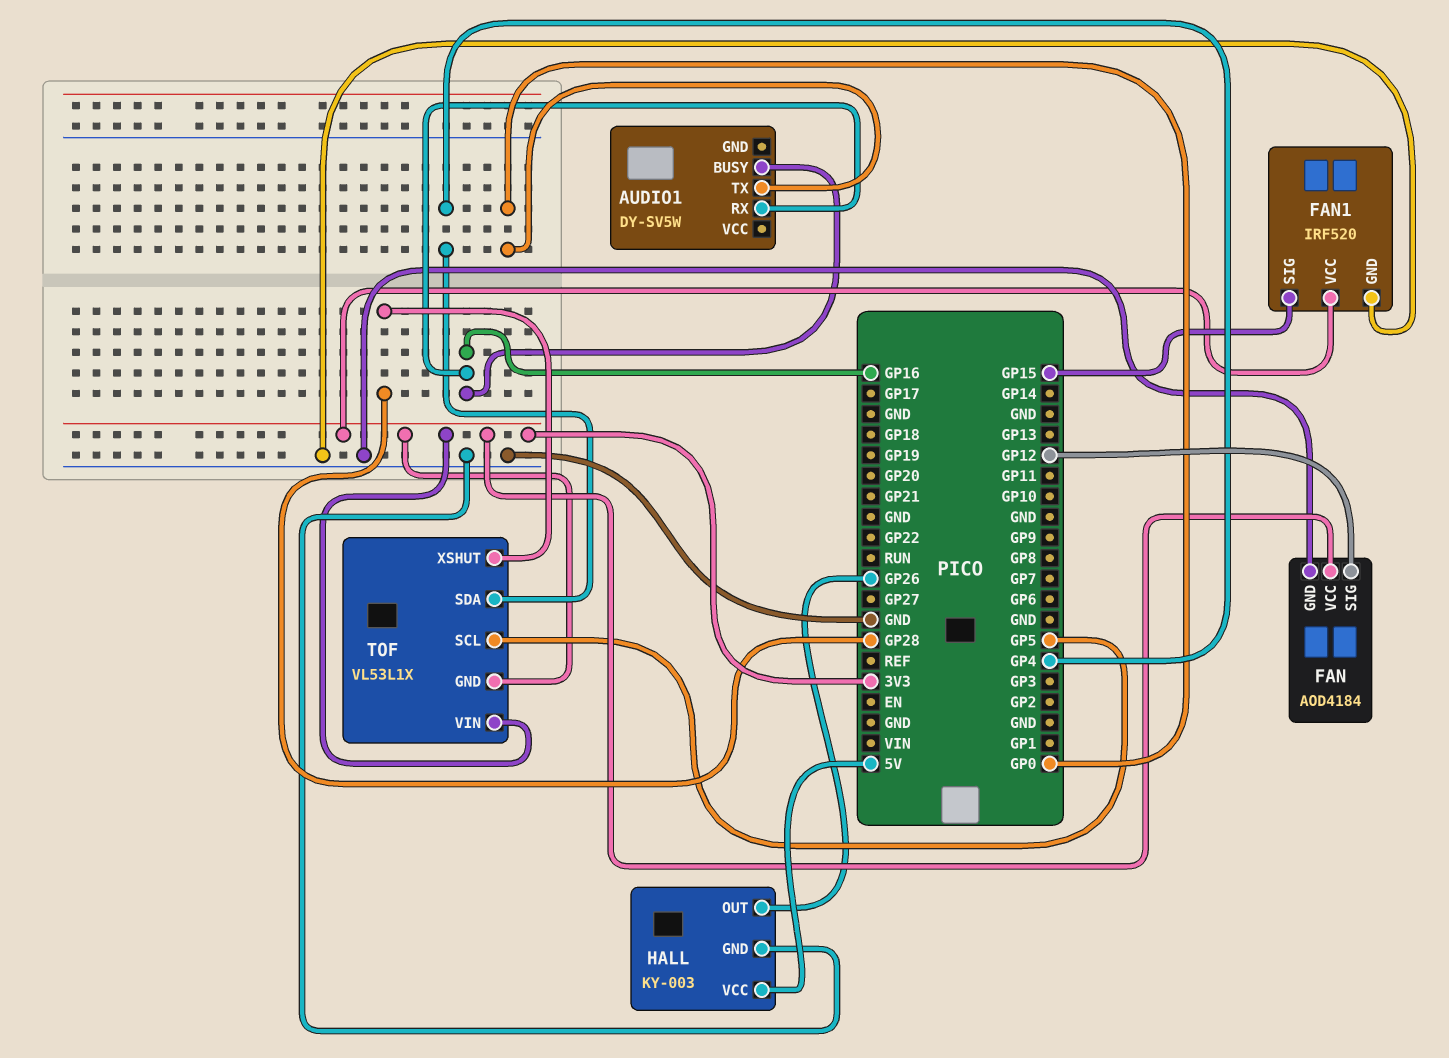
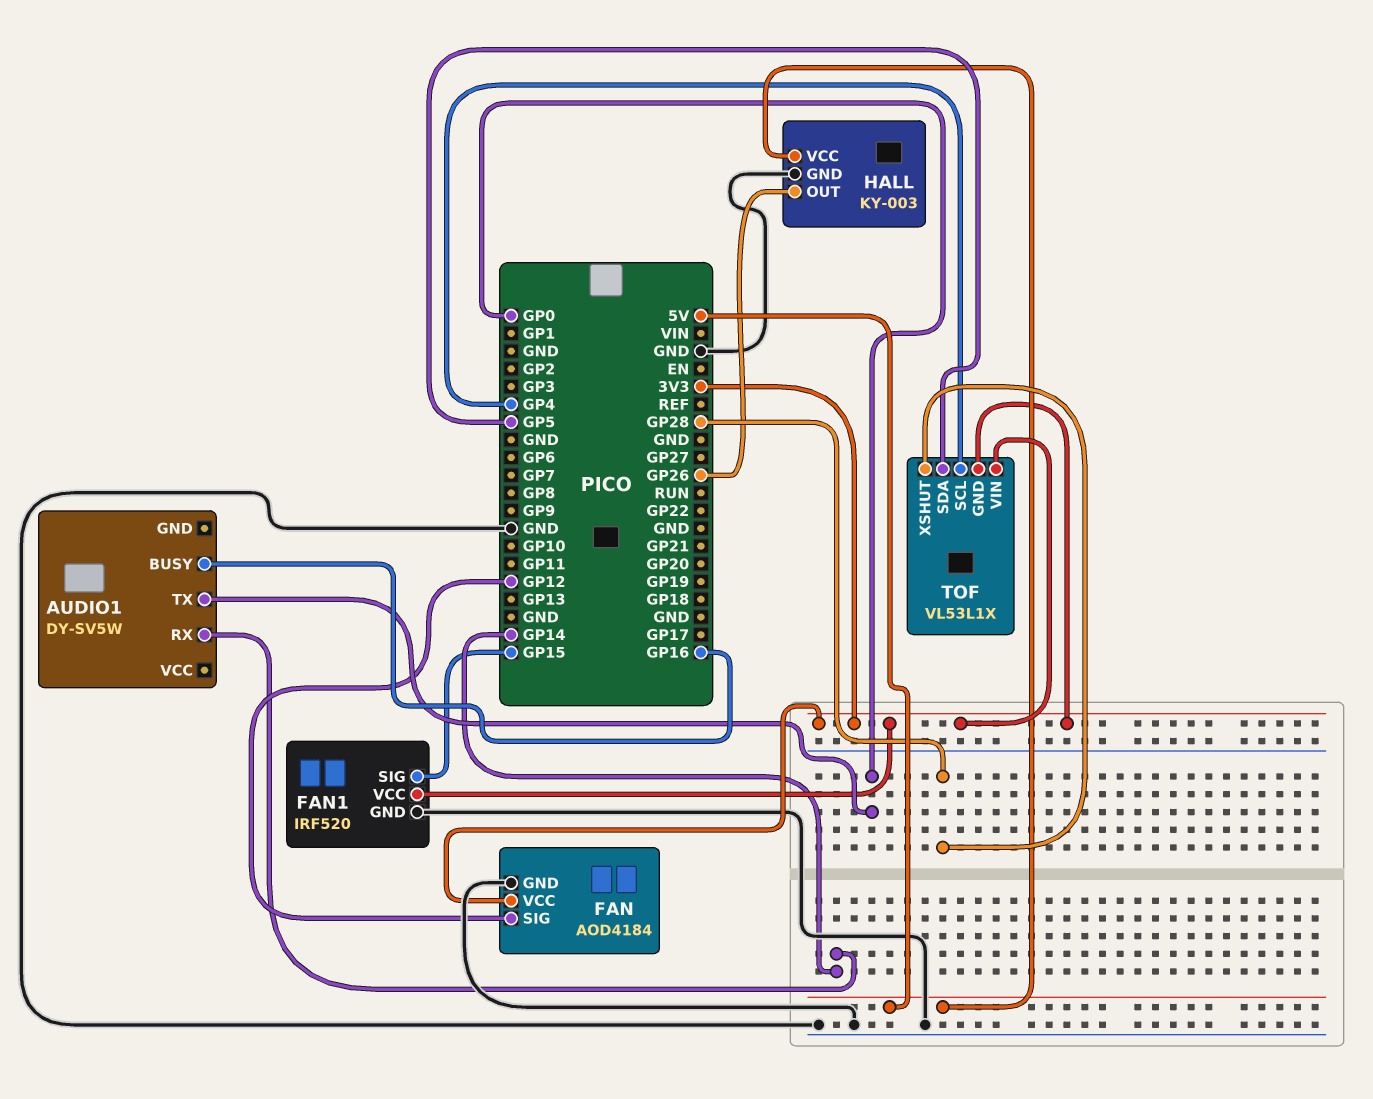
AUDIO1 pin RX: GP16 -> GP14
TOF pin SCL: GP5 -> GP4
TOF pin SDA: GP4 -> GP5

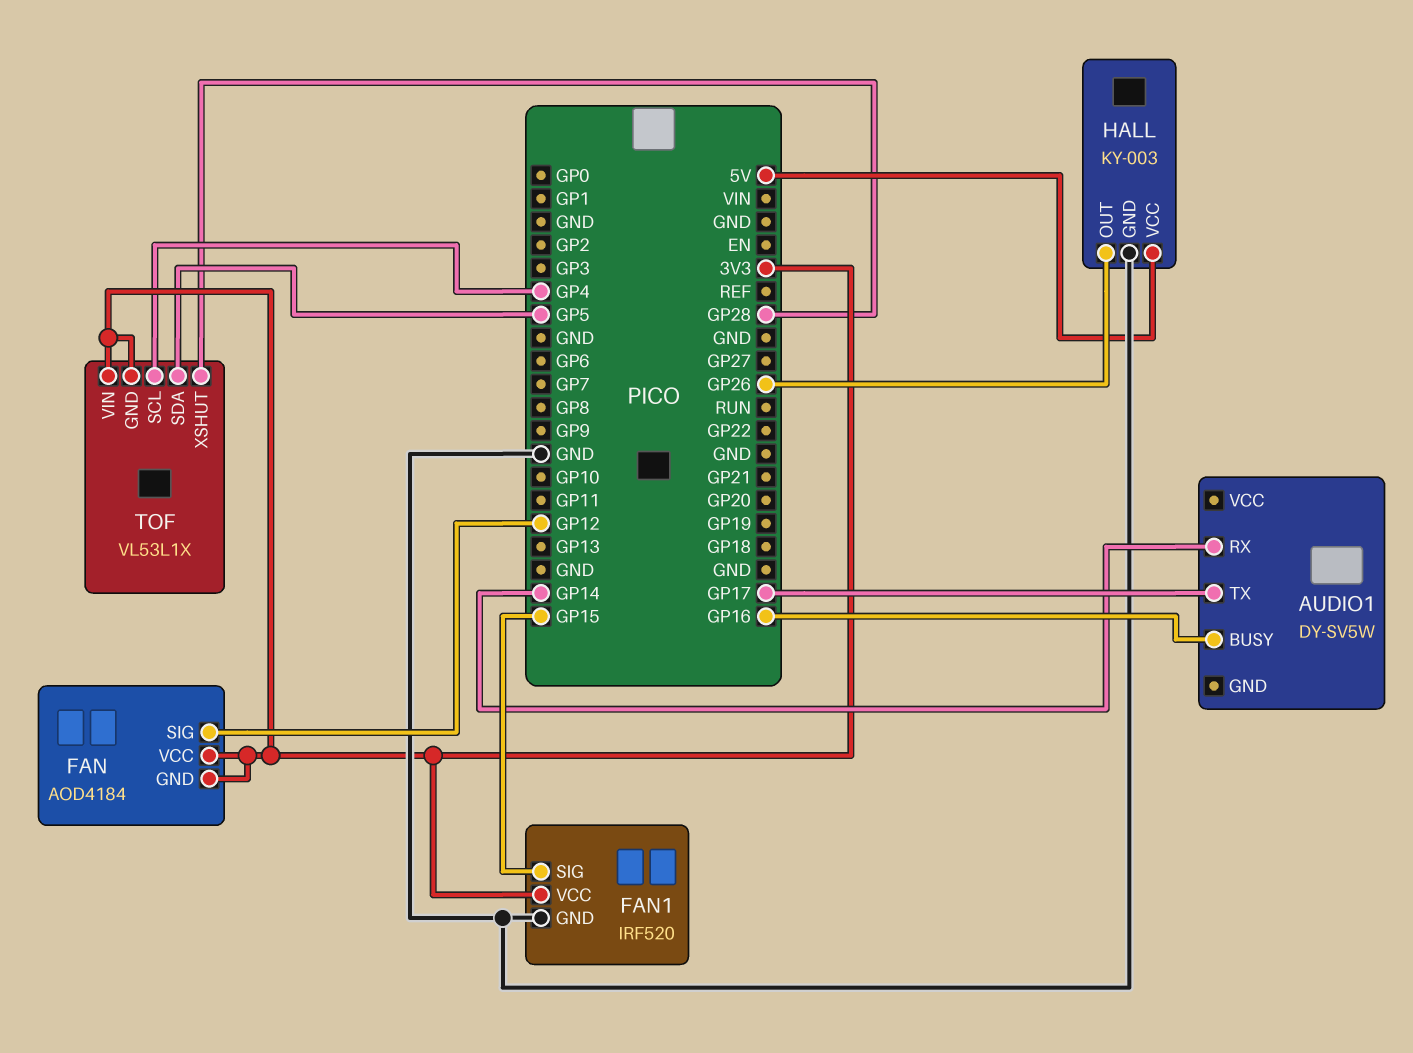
AUDIO1 pin TX: GP0 -> GP17
FAN pin GND: GND -> 3V3

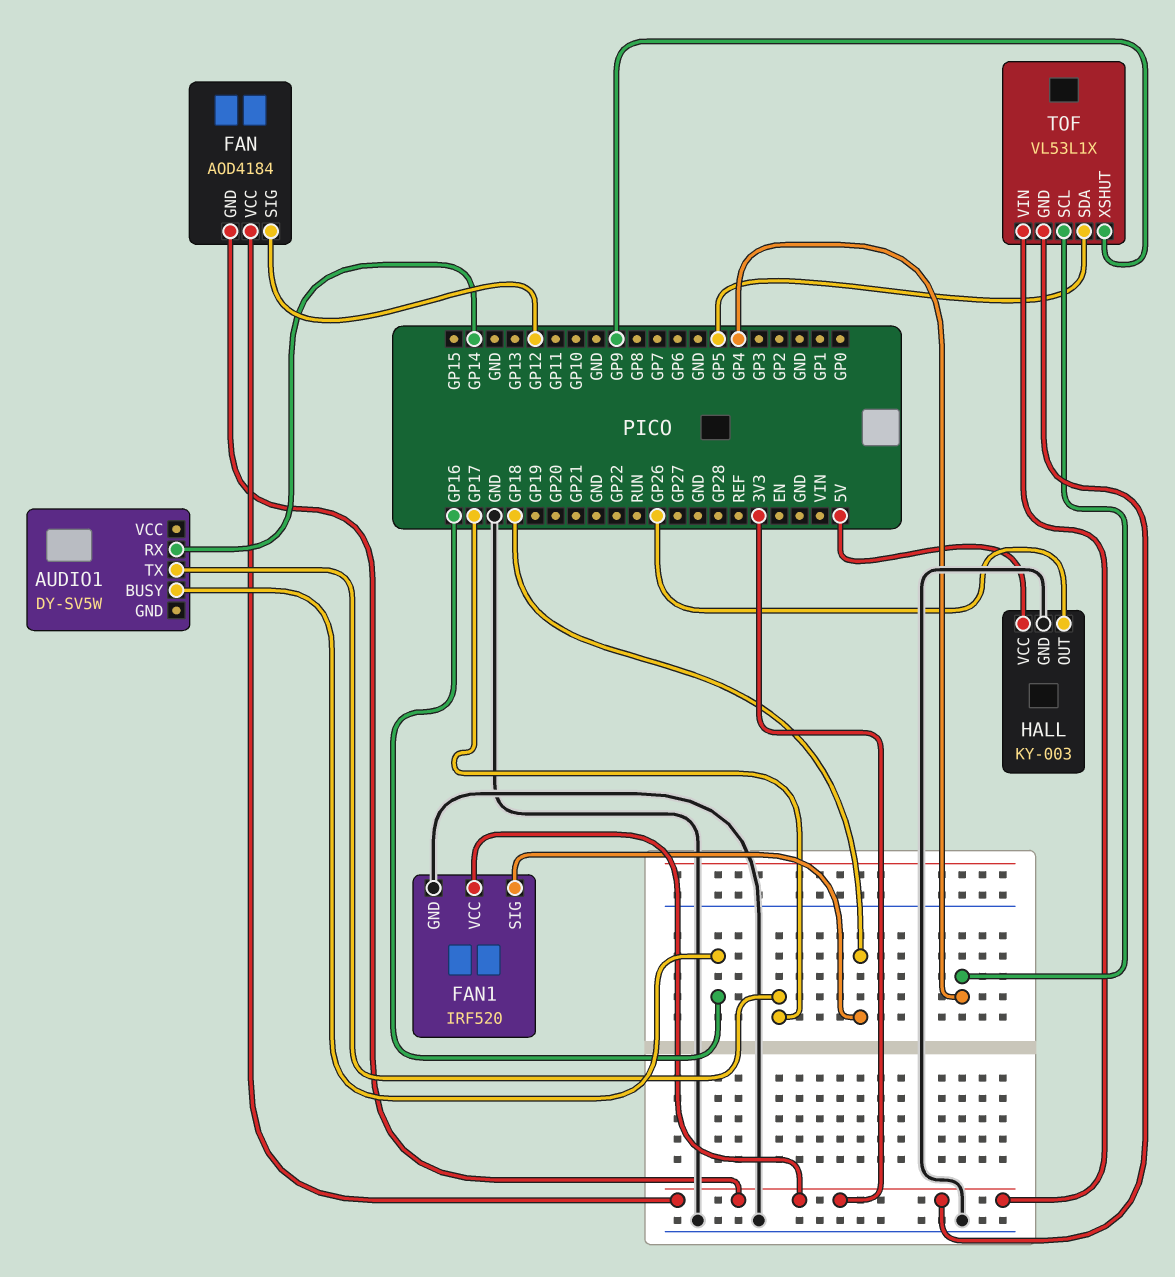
FAN1 pin SIG: GP15 -> GP18
TOF pin XSHUT: GP28 -> GP9

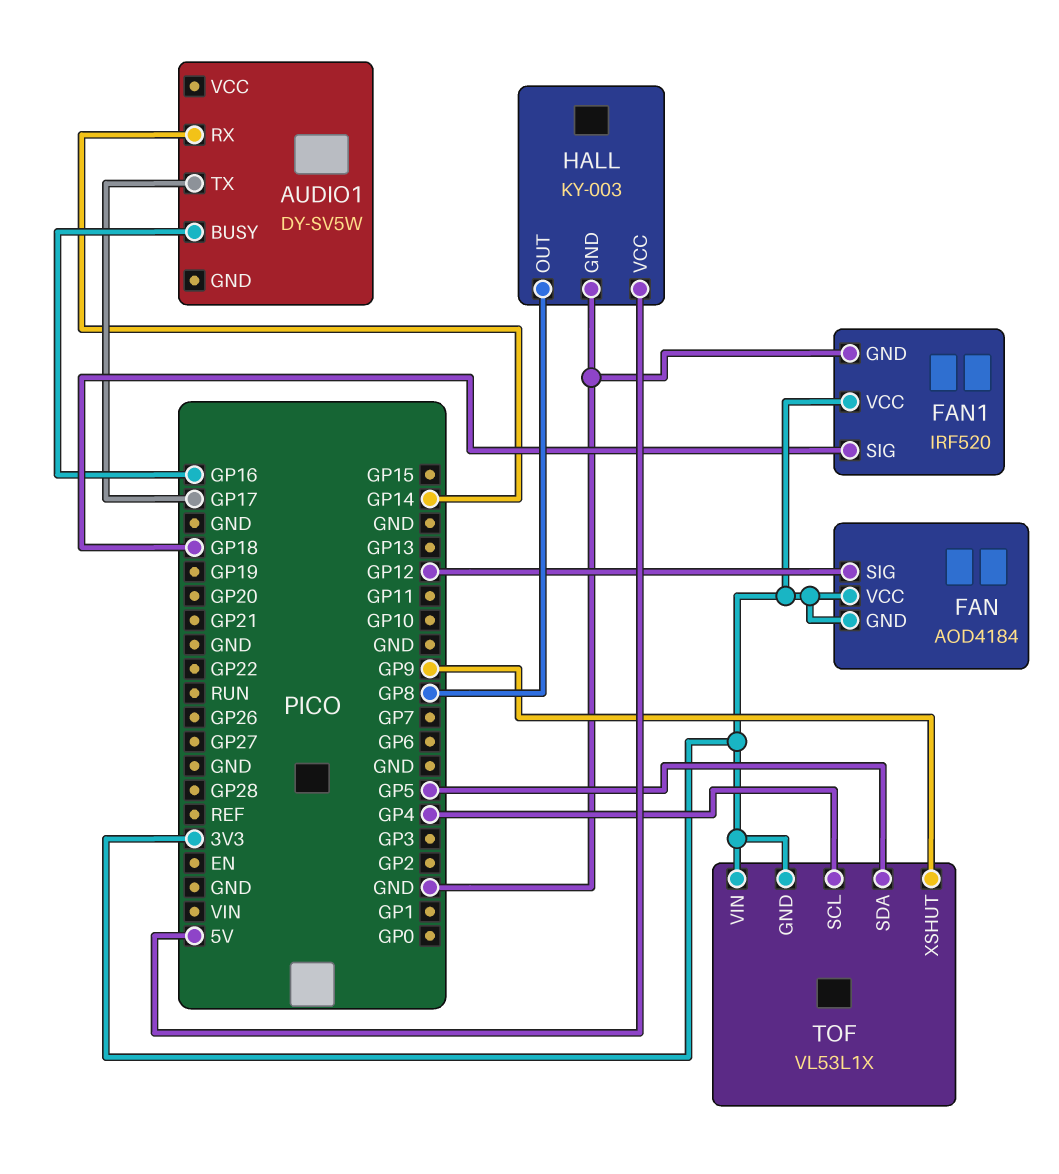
HALL pin OUT: GP26 -> GP8

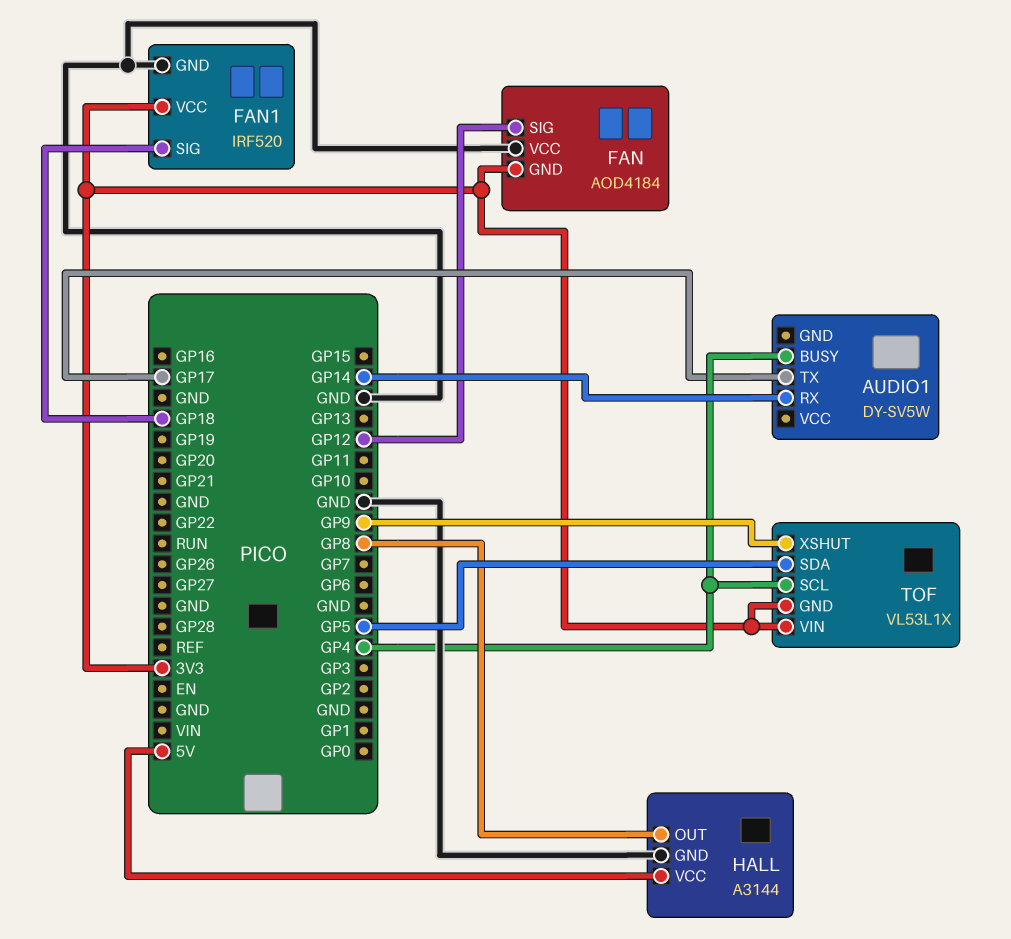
AUDIO1 pin BUSY: GP16 -> GP4
FAN pin VCC: 3V3 -> GND
HALL: KY-003 -> A3144

